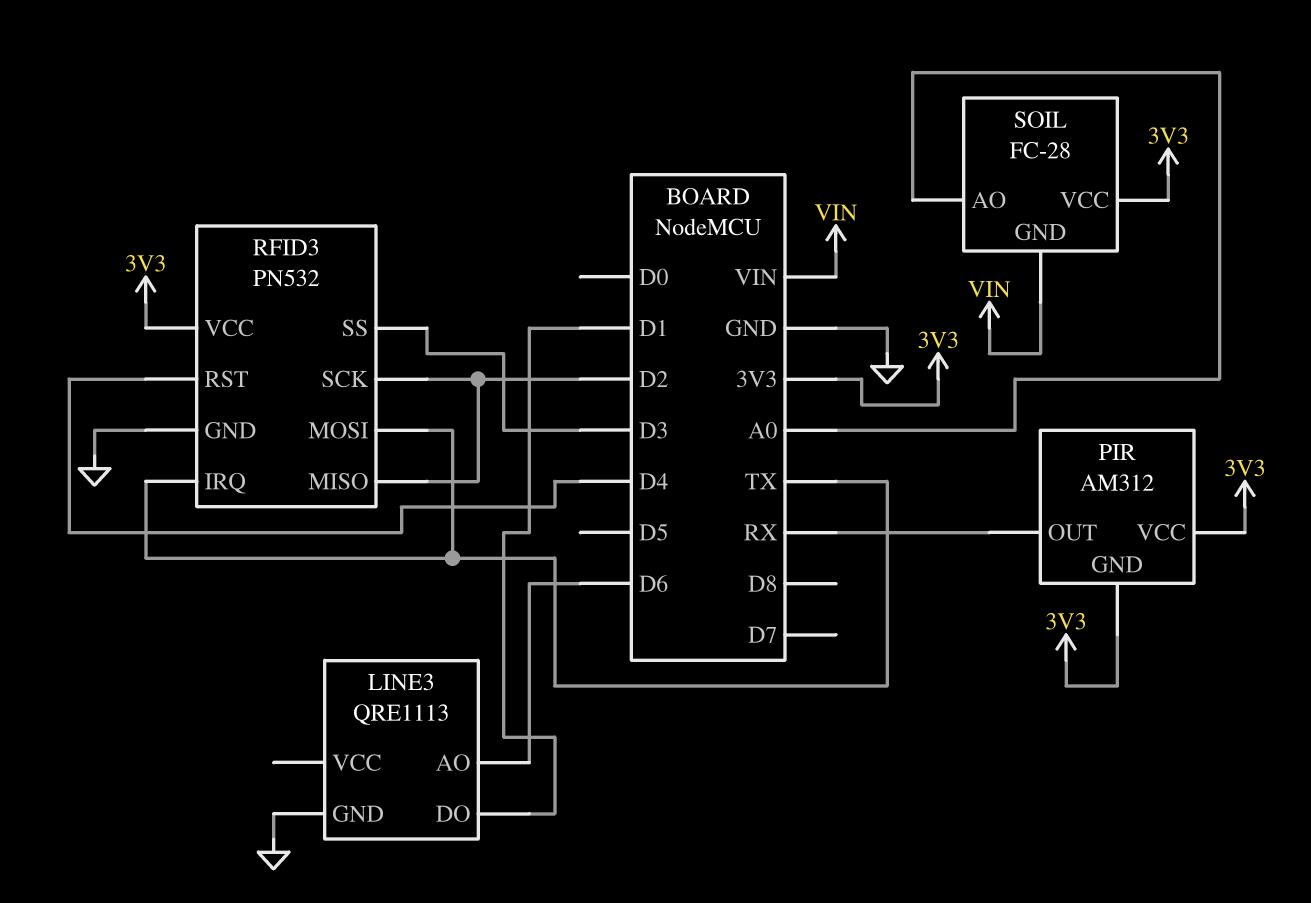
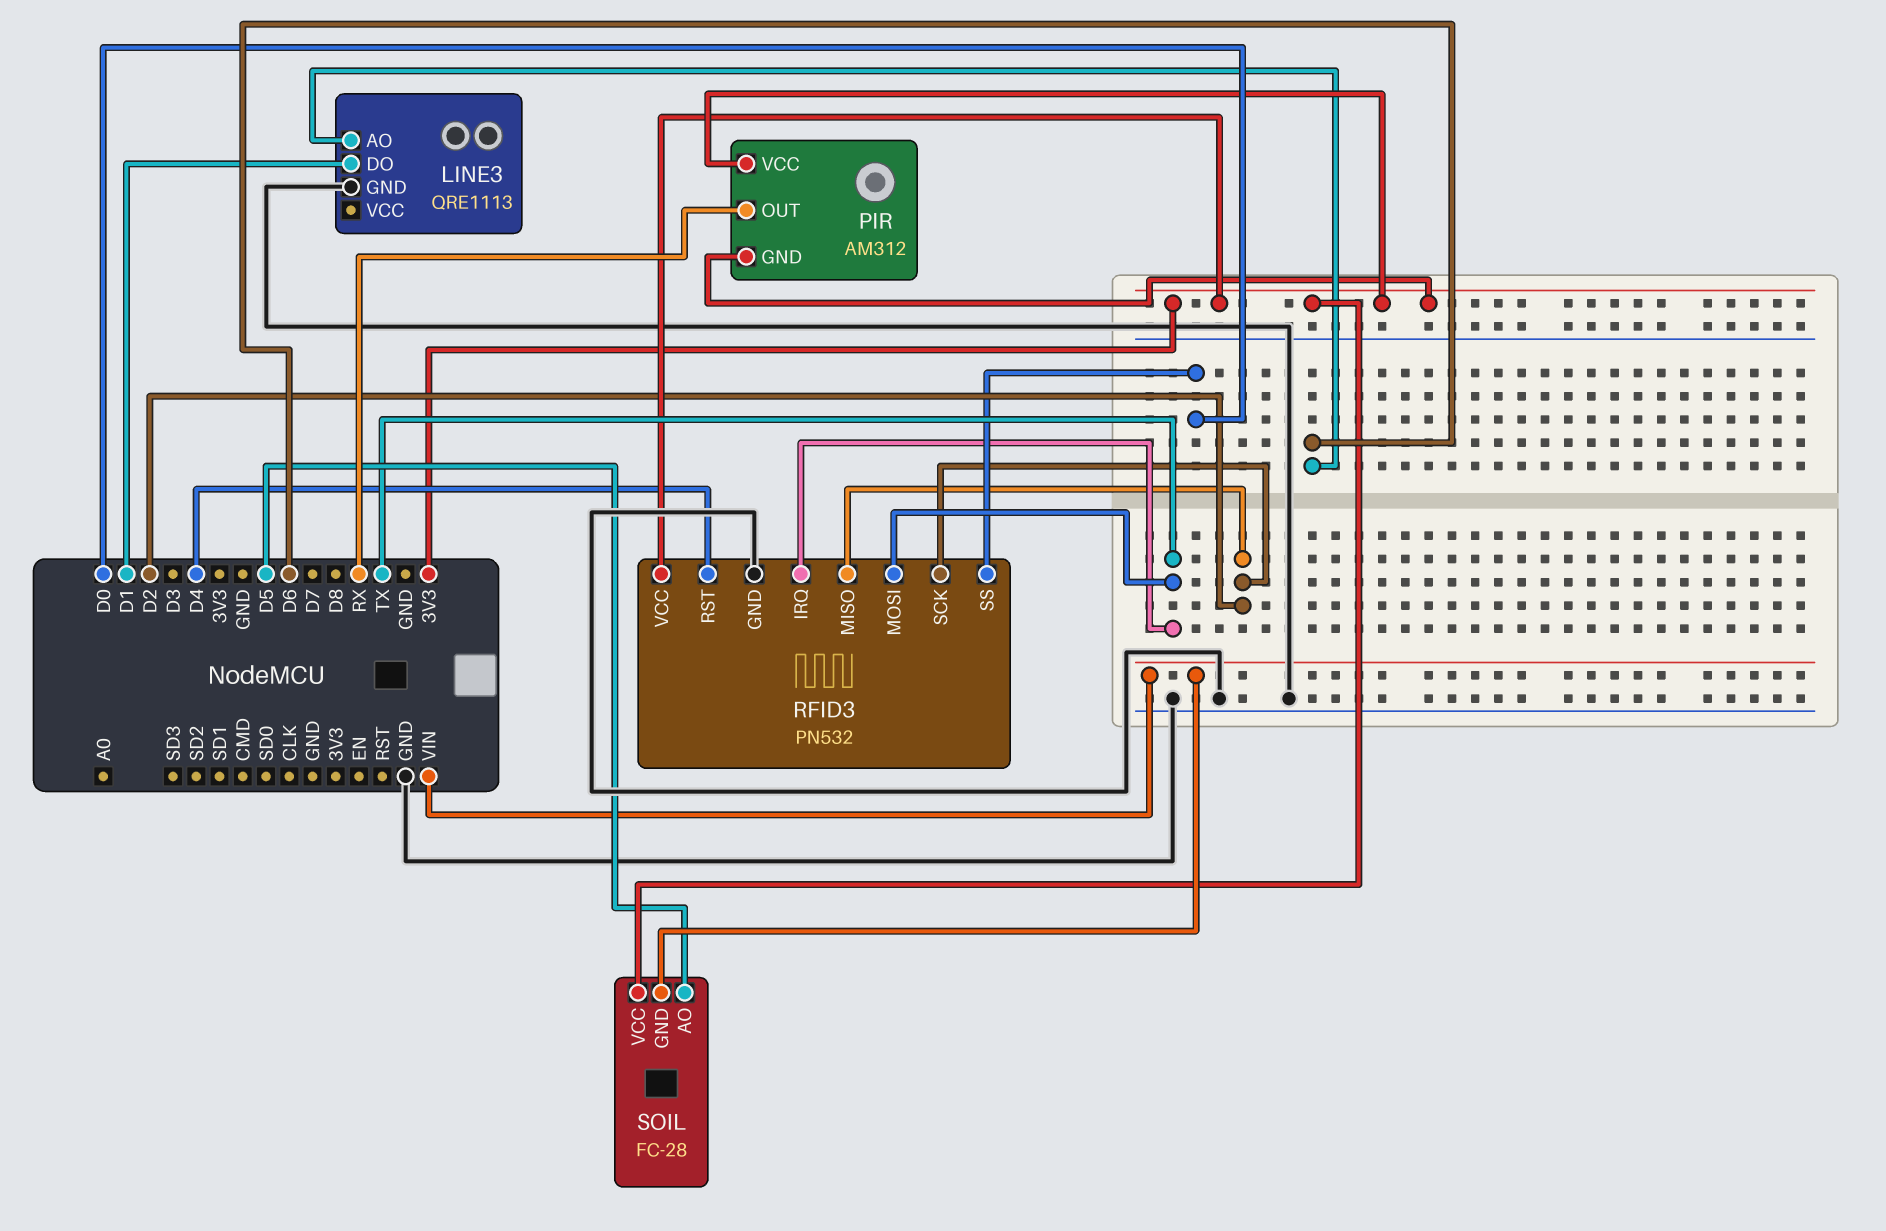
RFID3 pin SS: D3 -> D0
SOIL pin AO: A0 -> D5

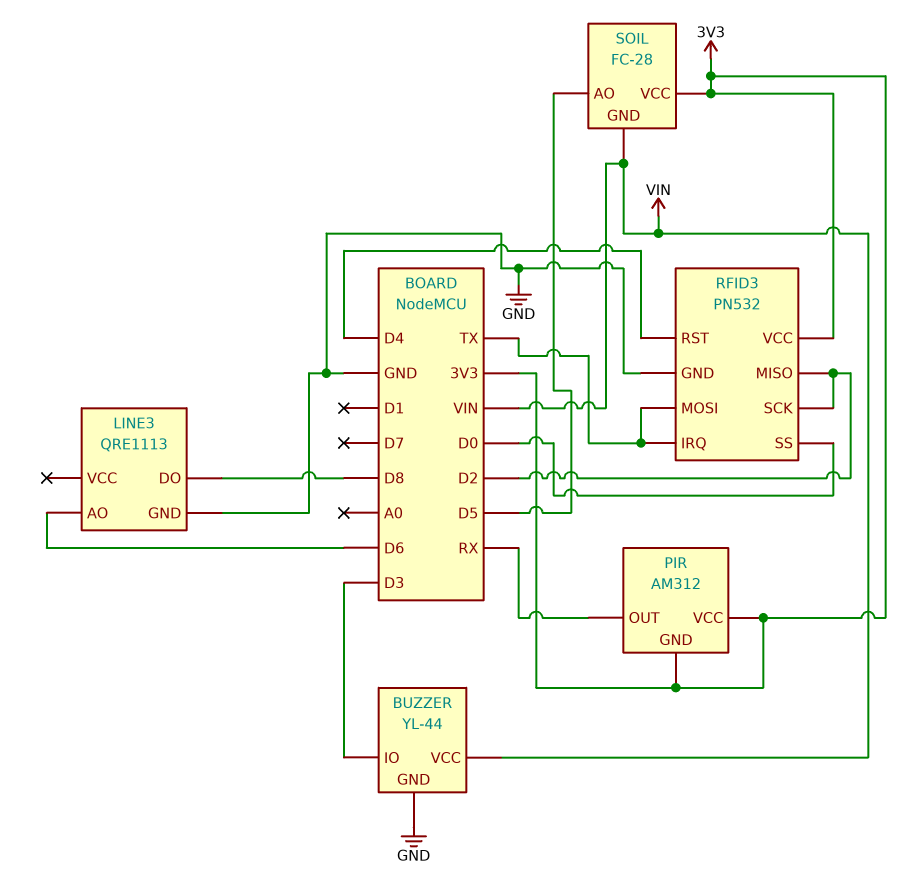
BUZZER: none -> YL-44
BUZZER pin GND: none -> GND
BUZZER pin IO: none -> D3
BUZZER pin VCC: none -> VIN
LINE3 pin DO: D1 -> D8

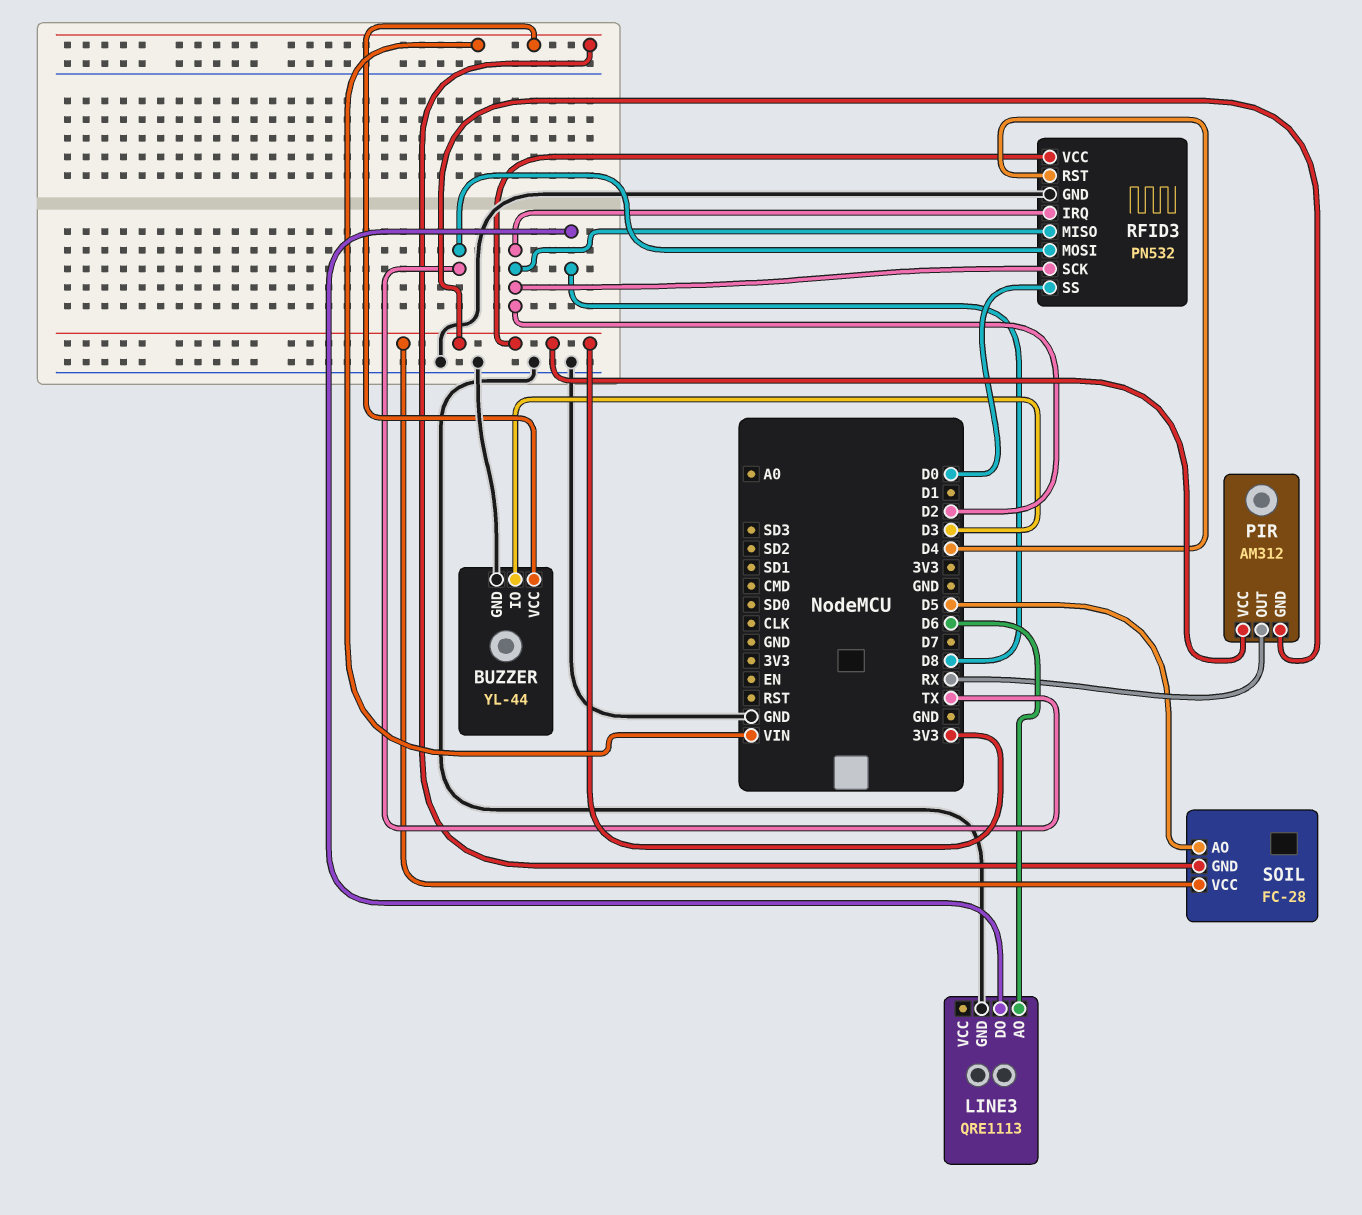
RFID3 pin IRQ: TX -> D2

